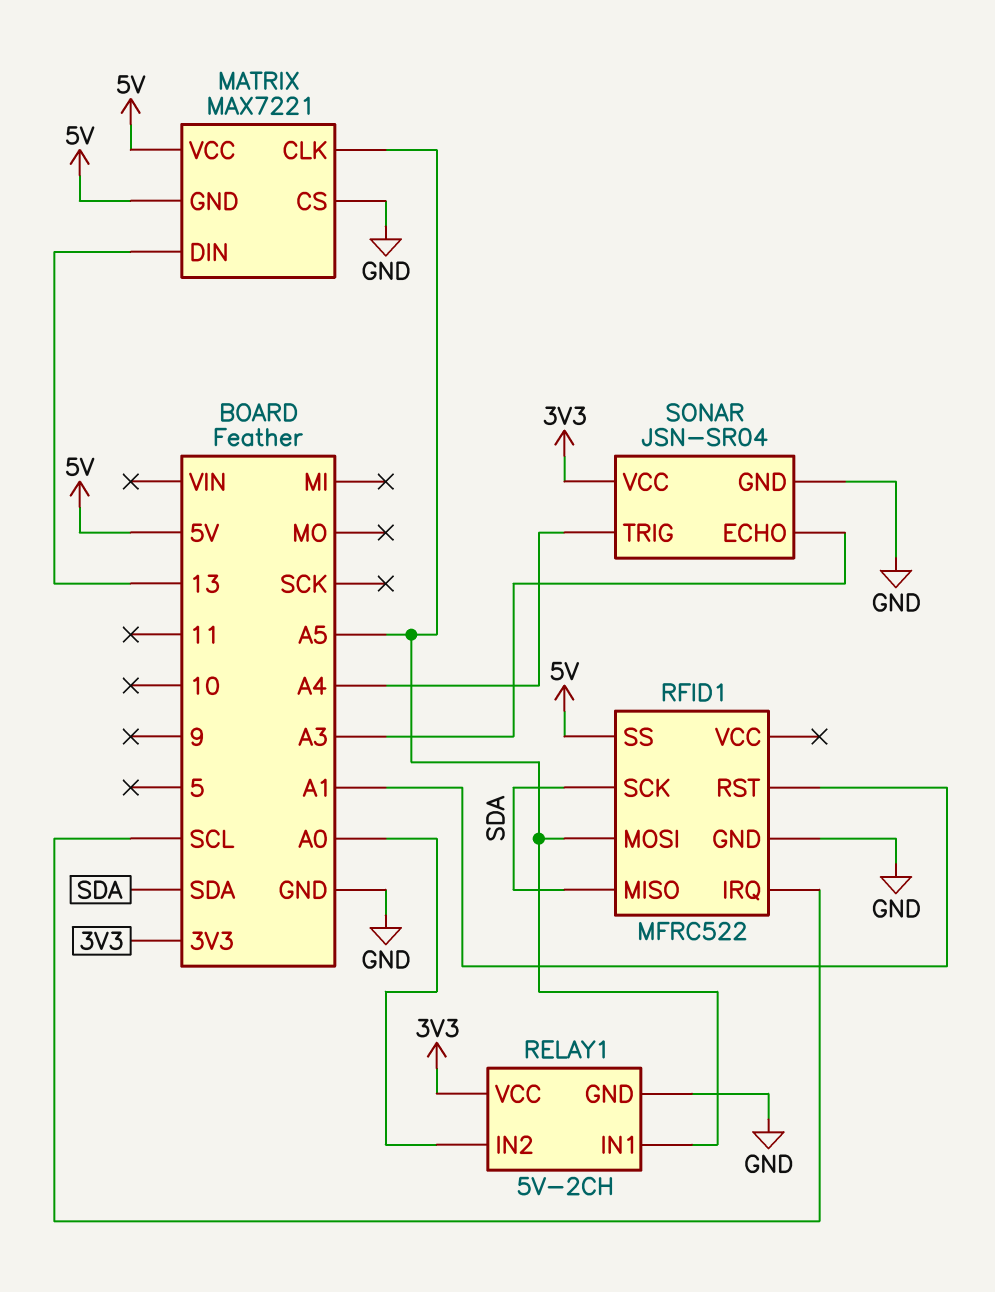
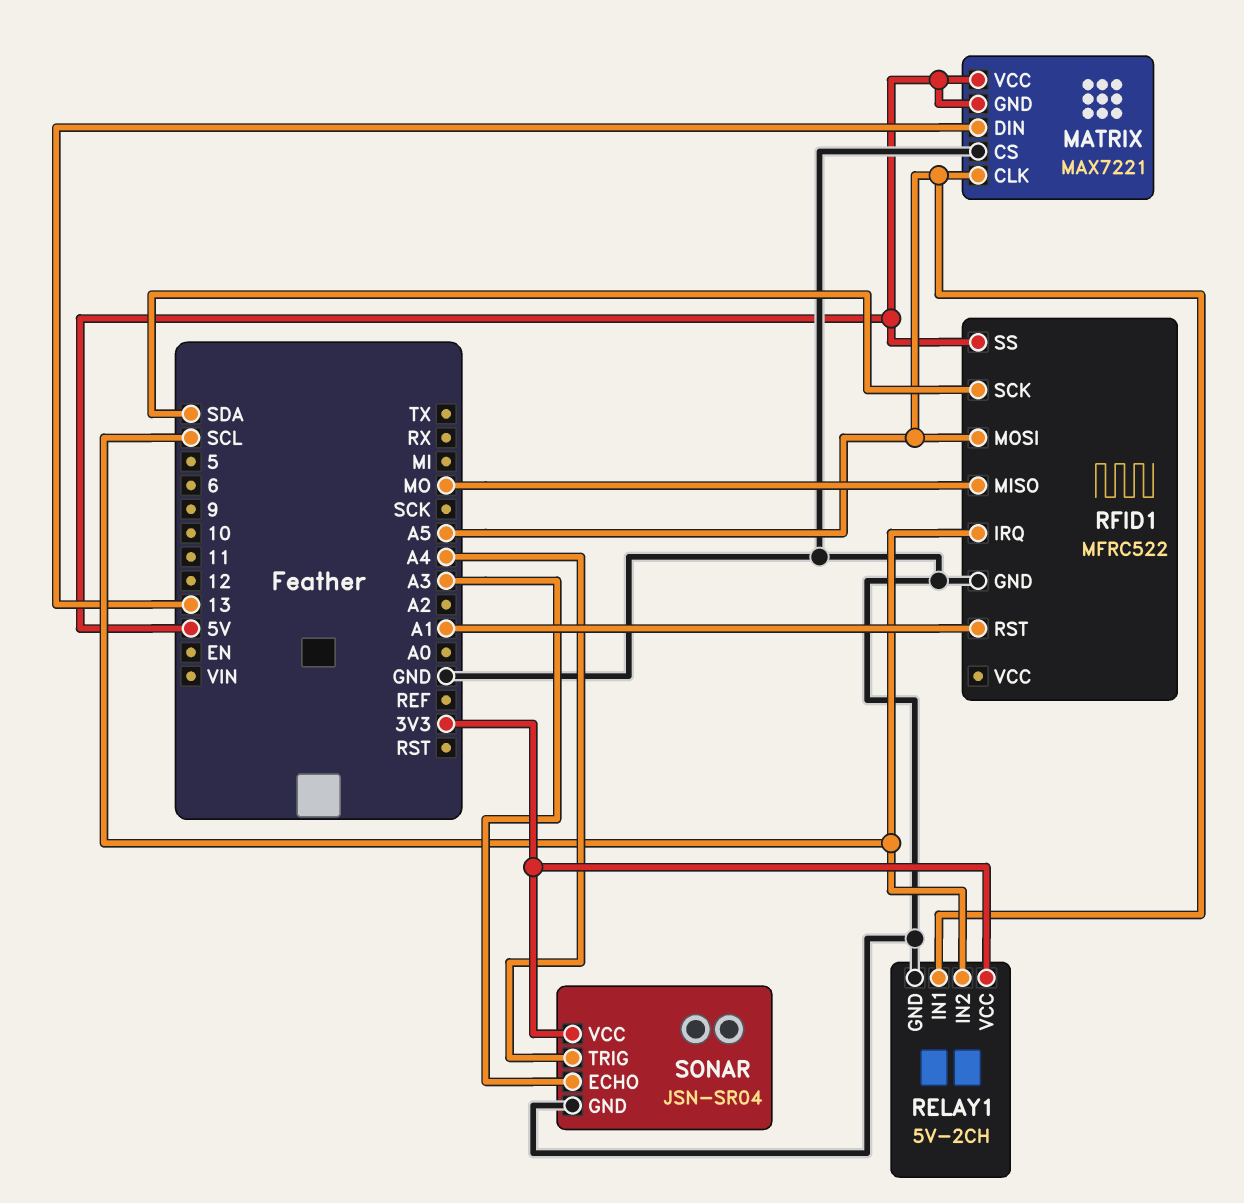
RELAY1 pin IN2: A0 -> SCL
RFID1 pin MISO: SDA -> MO

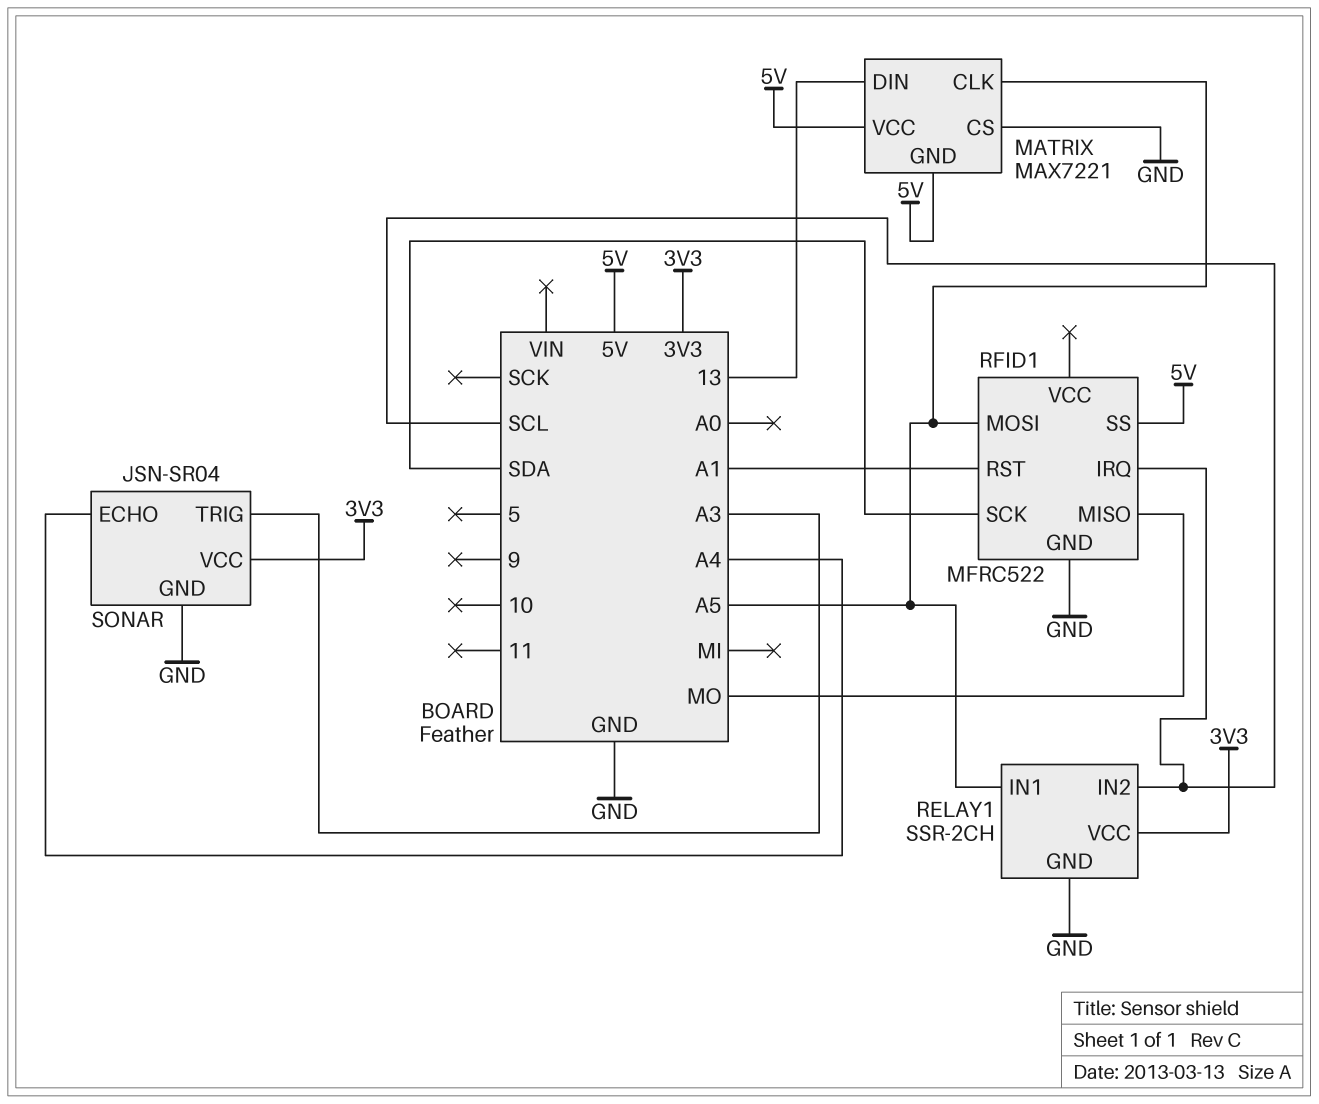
RELAY1: 5V-2CH -> SSR-2CH
SONAR pin ECHO: A3 -> A4
SONAR pin TRIG: A4 -> A3

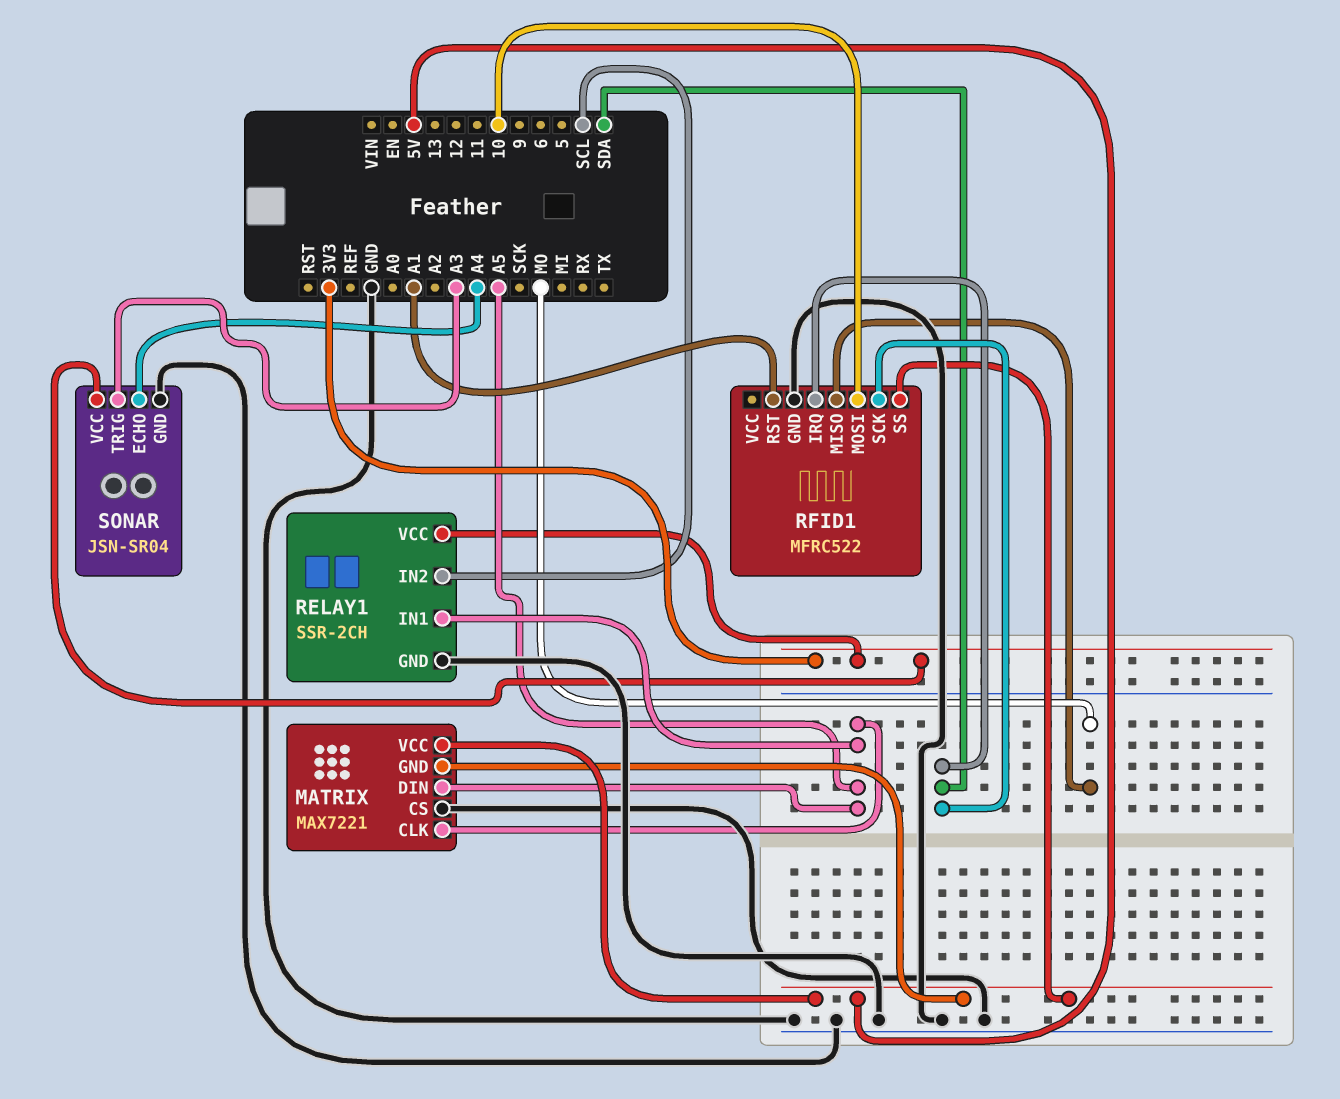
MATRIX pin DIN: 13 -> A5
RFID1 pin IRQ: SCL -> SDA
RFID1 pin MOSI: A5 -> 10

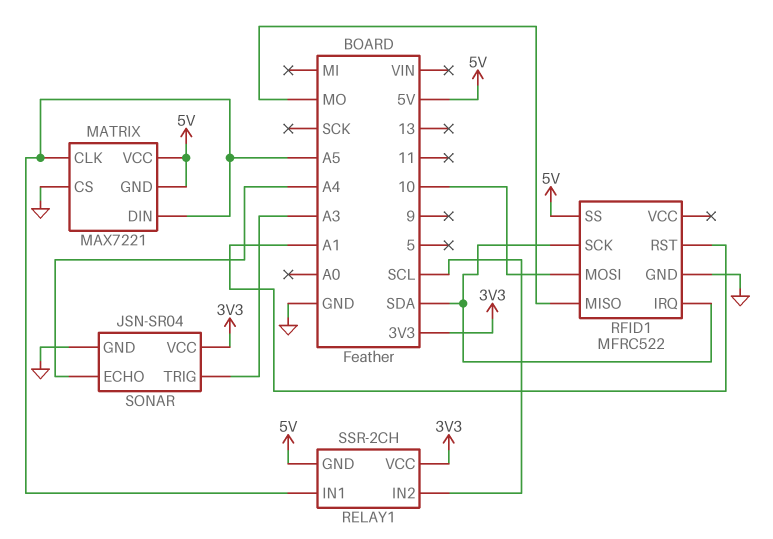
RELAY1 pin GND: GND -> 5V

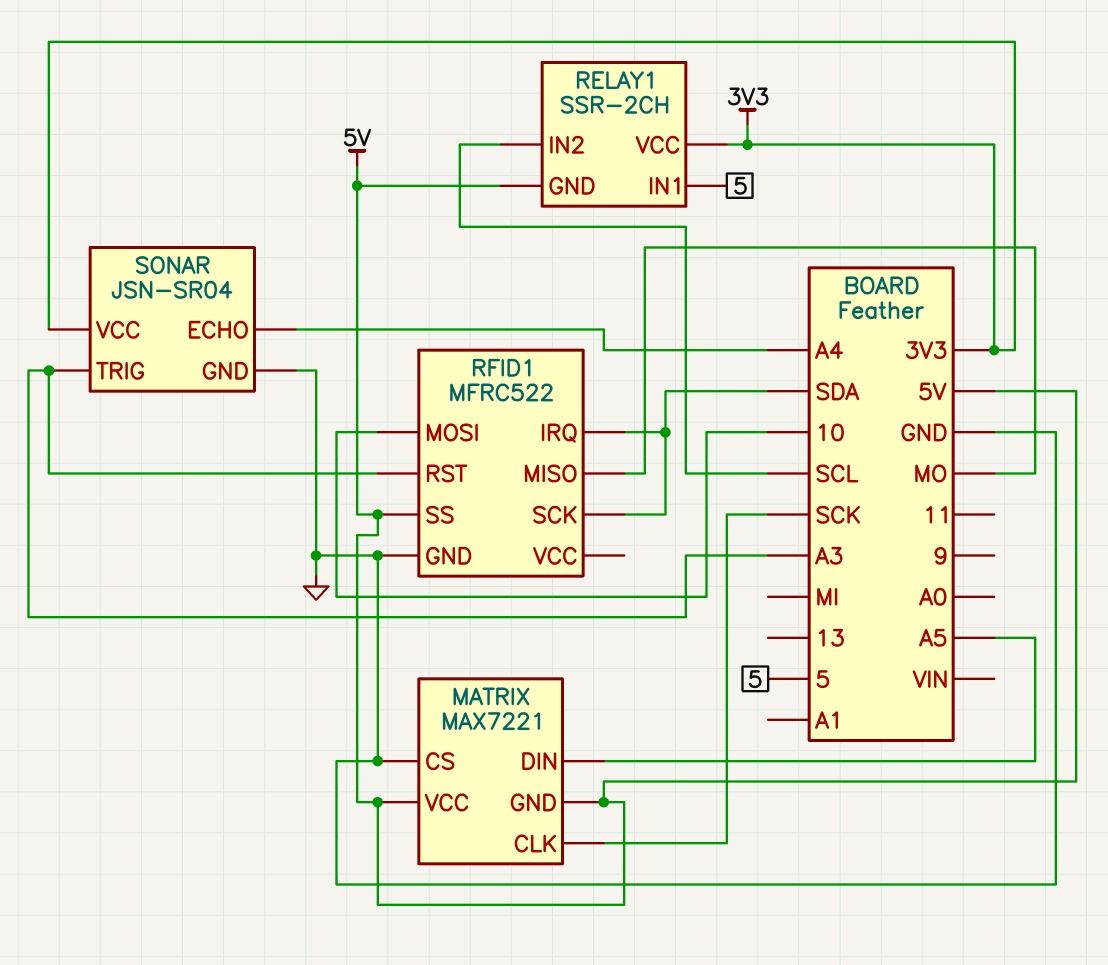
MATRIX pin CLK: A5 -> SCK
RELAY1 pin IN1: A5 -> 5
RFID1 pin RST: A1 -> A3

